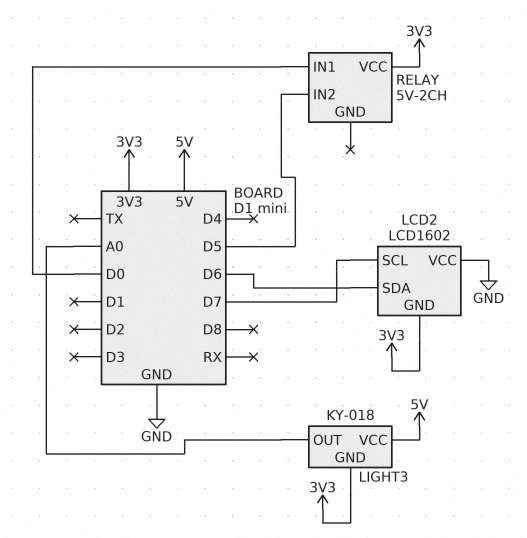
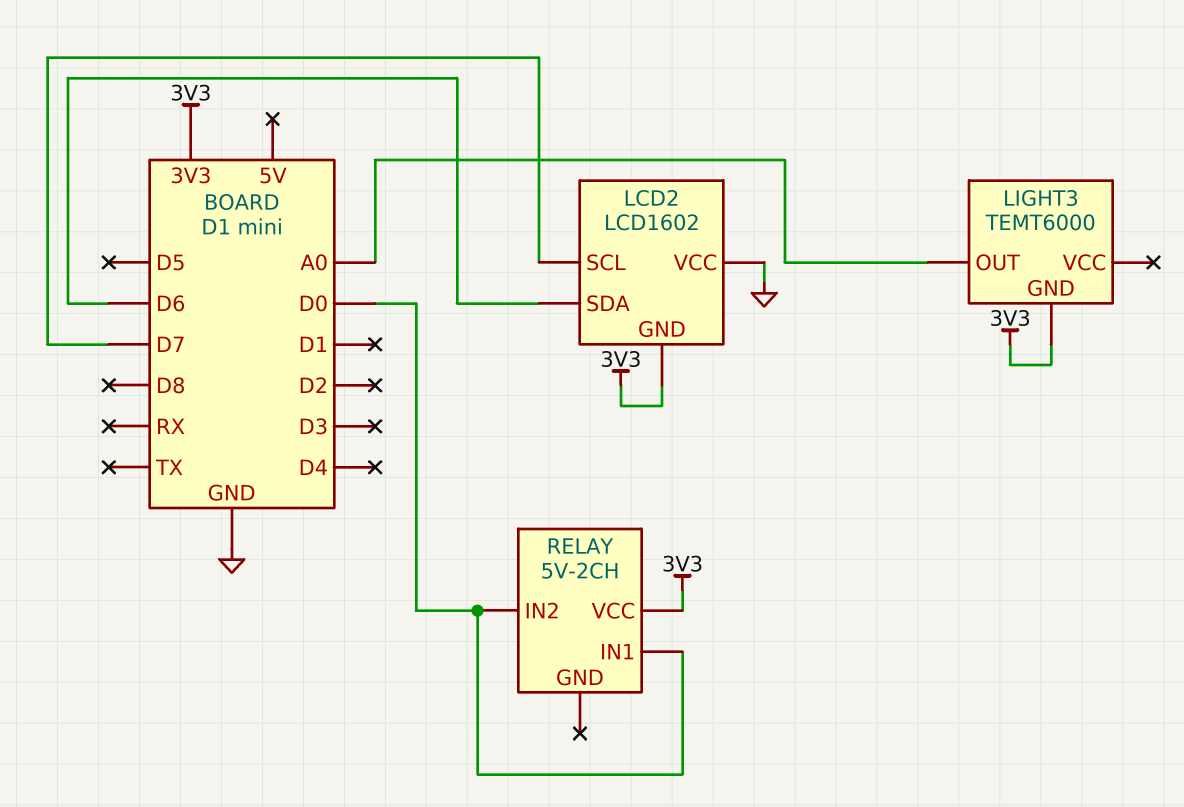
LIGHT3: KY-018 -> TEMT6000
LIGHT3 pin VCC: 5V -> none
RELAY pin IN2: D5 -> D0

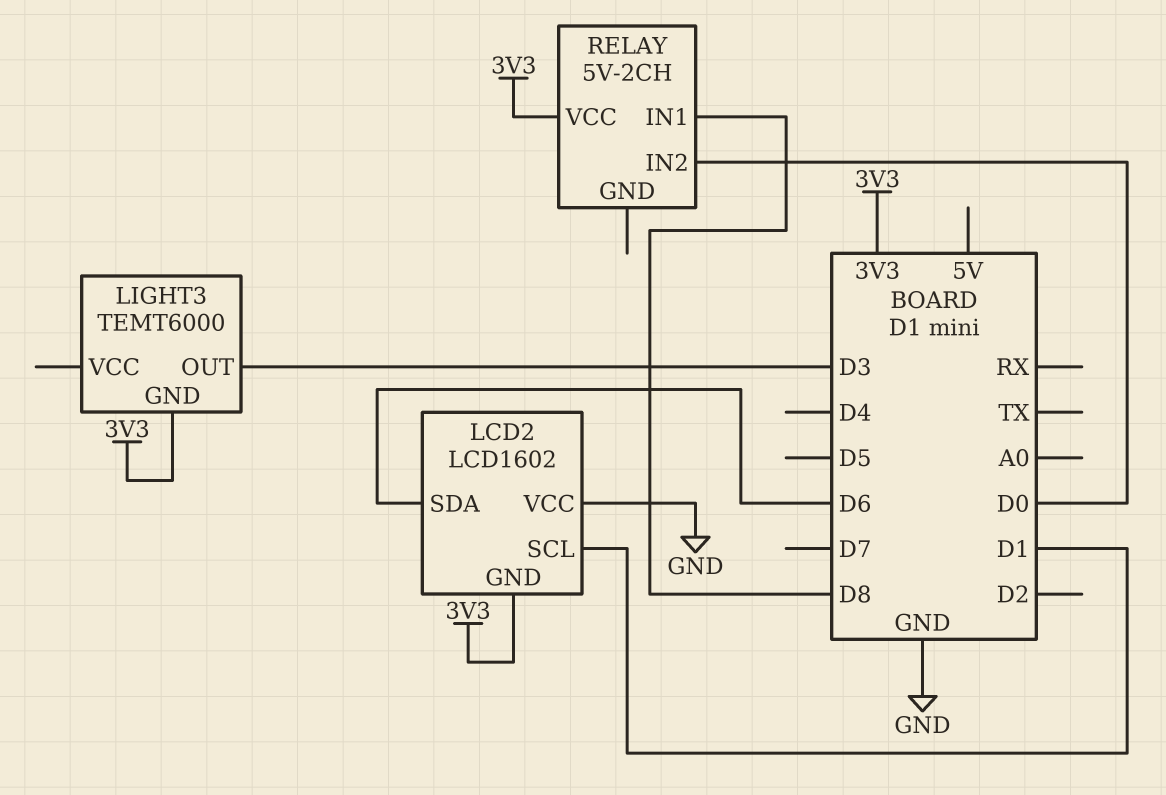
LCD2 pin SCL: D7 -> D1
LIGHT3 pin OUT: A0 -> D3
RELAY pin IN1: D0 -> D8

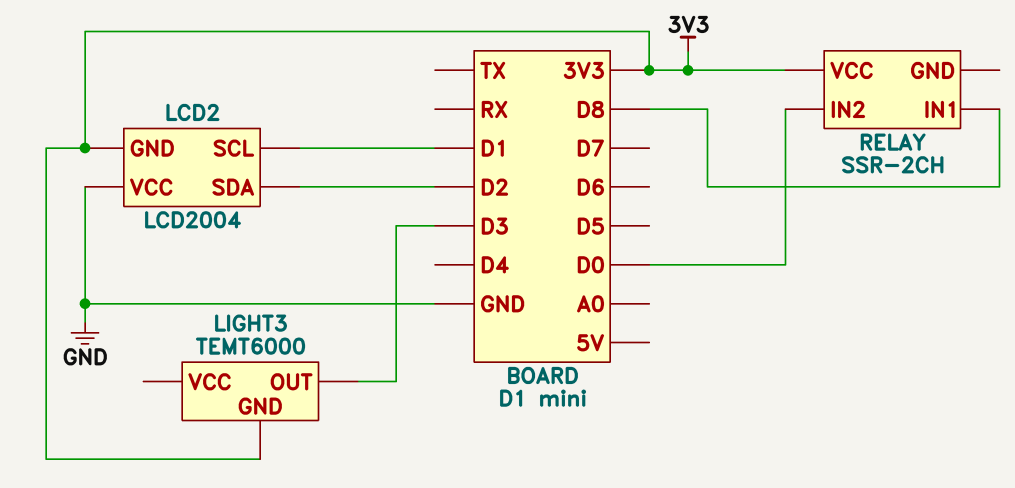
LCD2: LCD1602 -> LCD2004
LCD2 pin SDA: D6 -> D2
RELAY: 5V-2CH -> SSR-2CH

